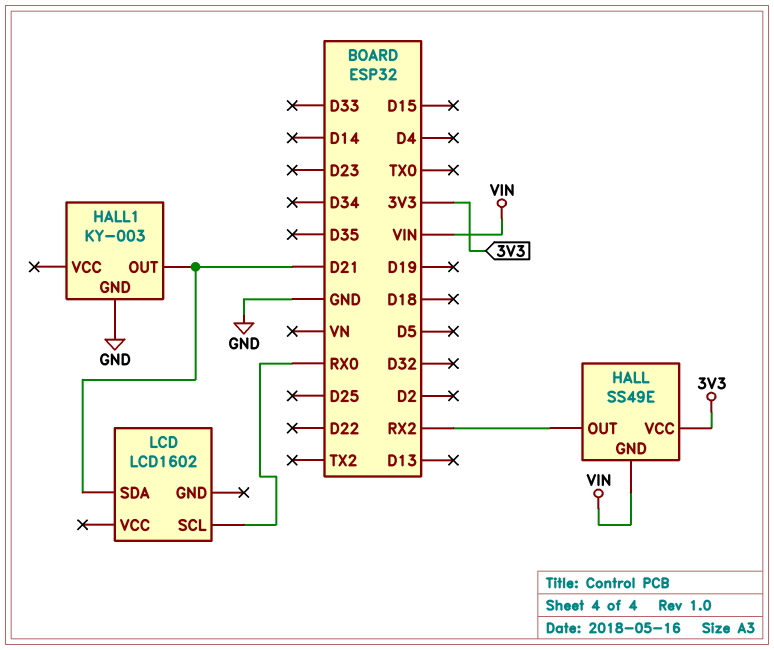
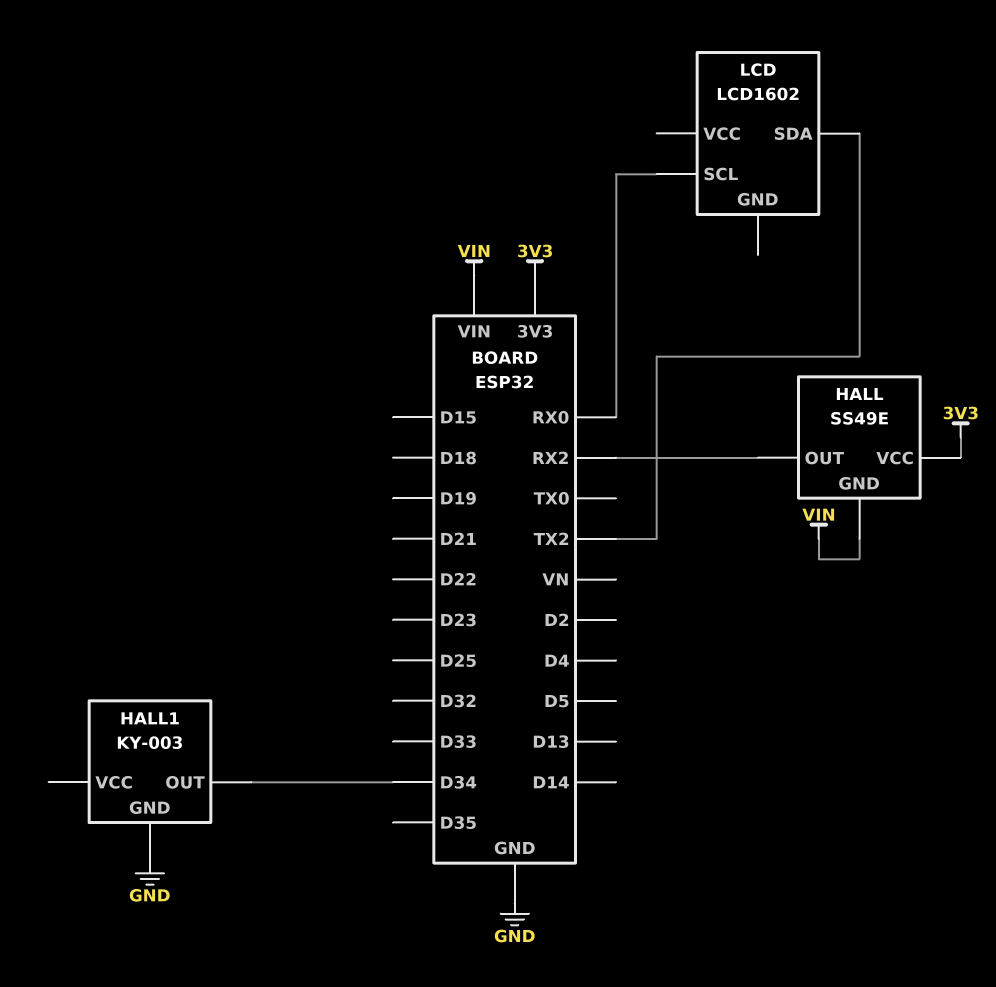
HALL1 pin OUT: D21 -> D34
LCD pin SDA: D21 -> TX2

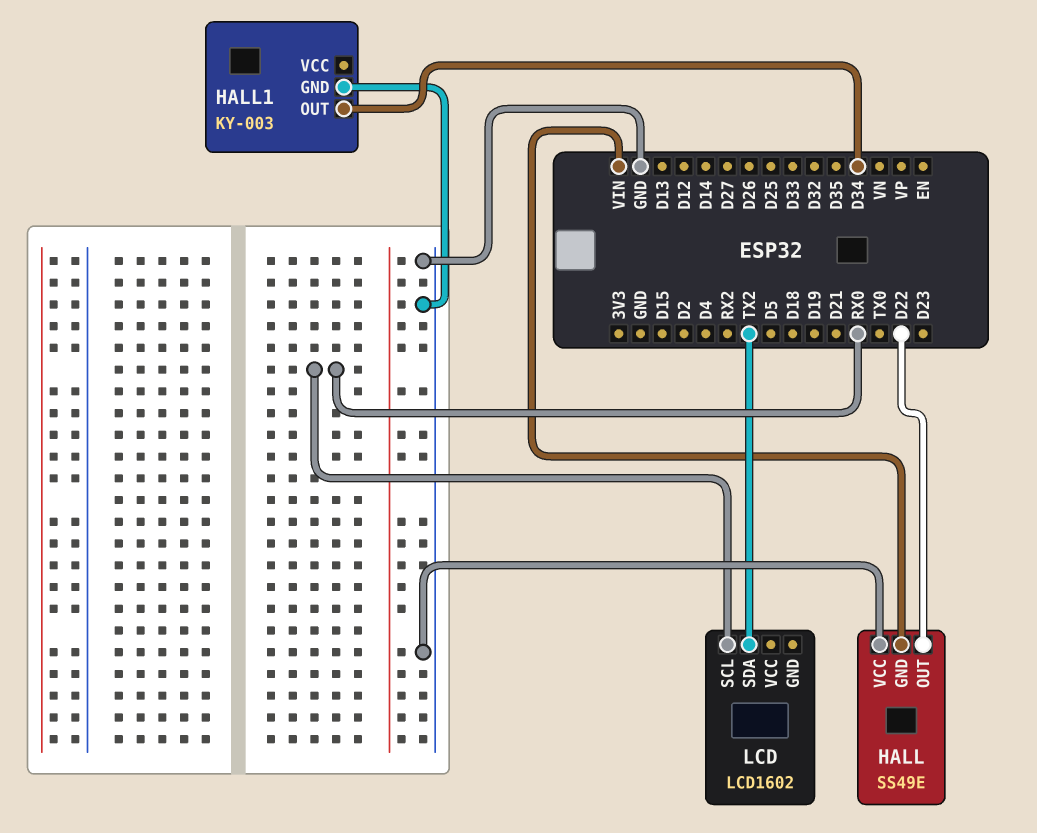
HALL pin OUT: RX2 -> D22
HALL pin VCC: 3V3 -> GND

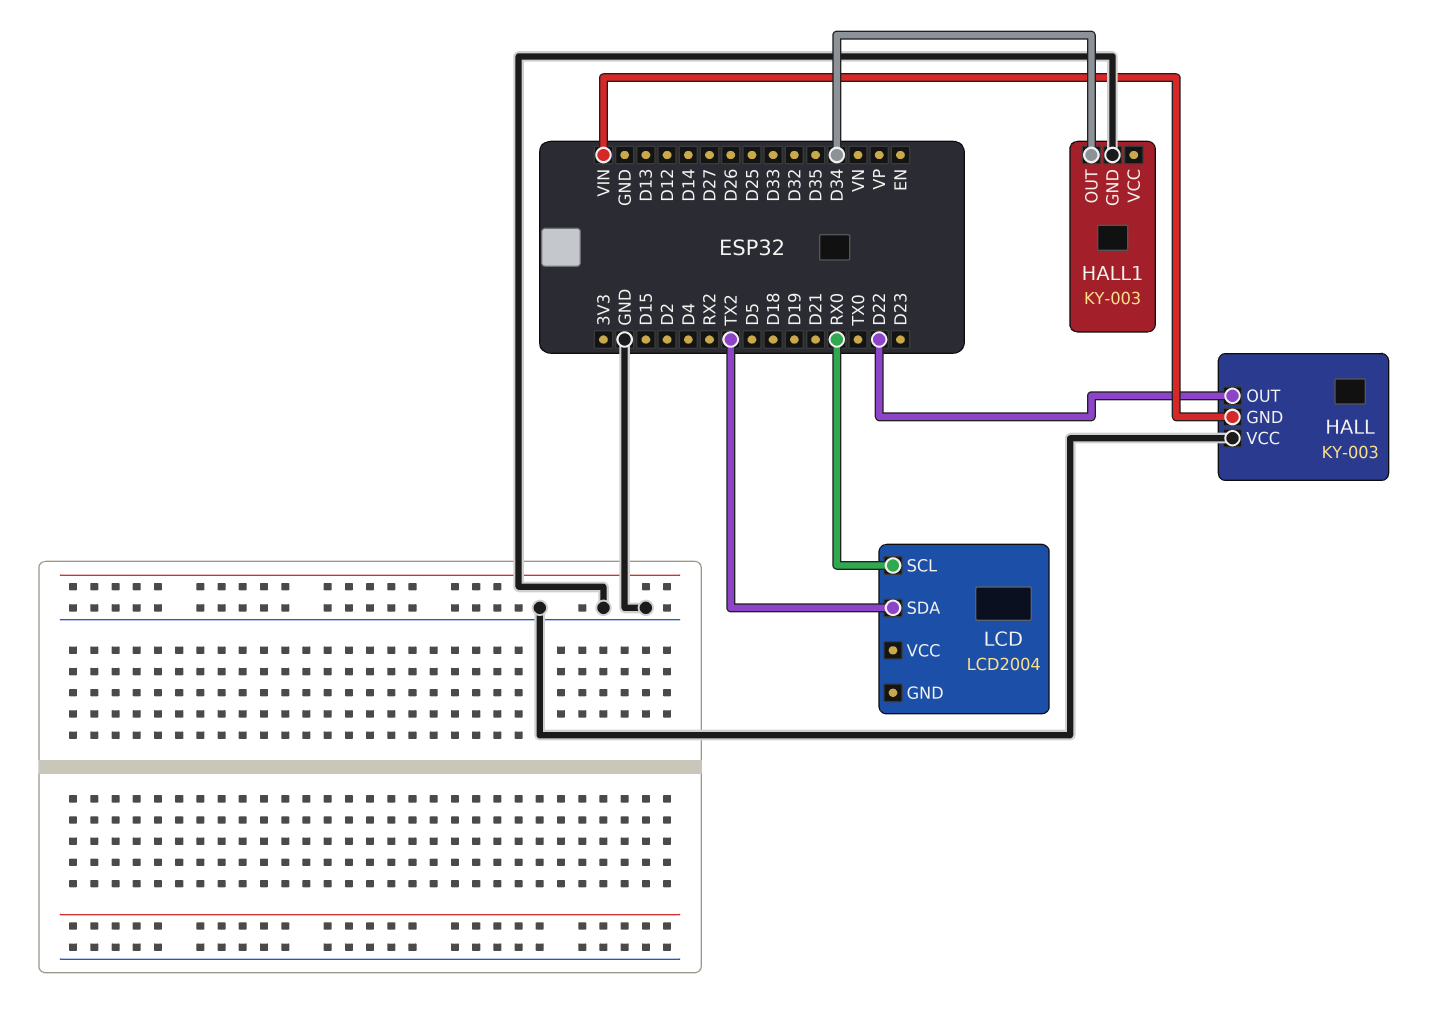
HALL: SS49E -> KY-003
LCD: LCD1602 -> LCD2004

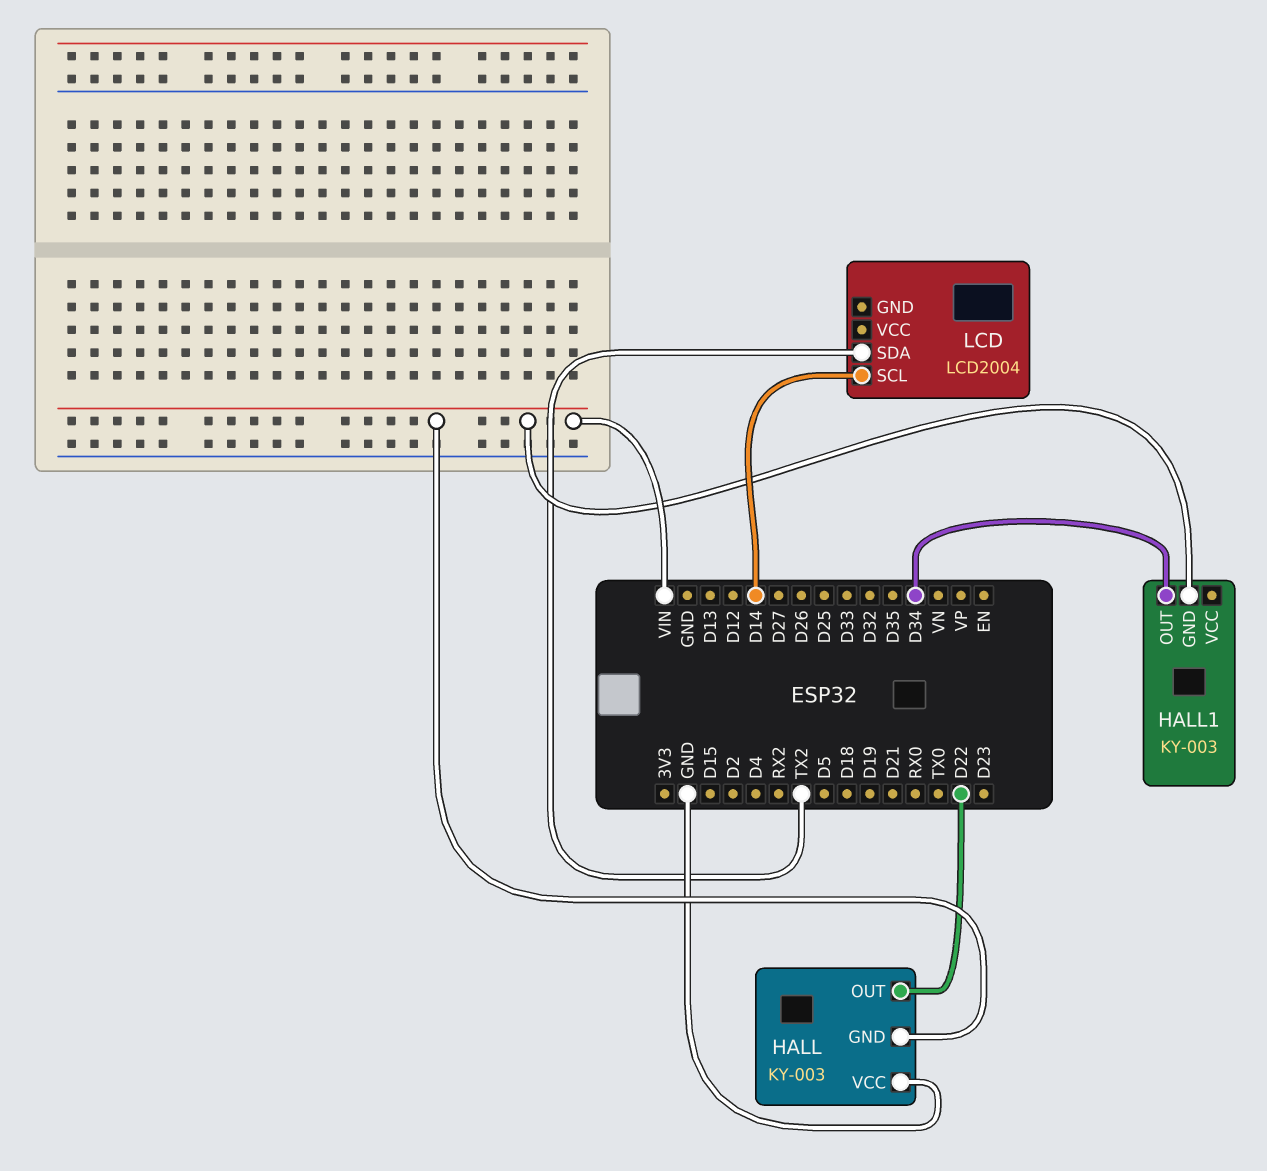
HALL1 pin GND: GND -> VIN
LCD pin SCL: RX0 -> D14

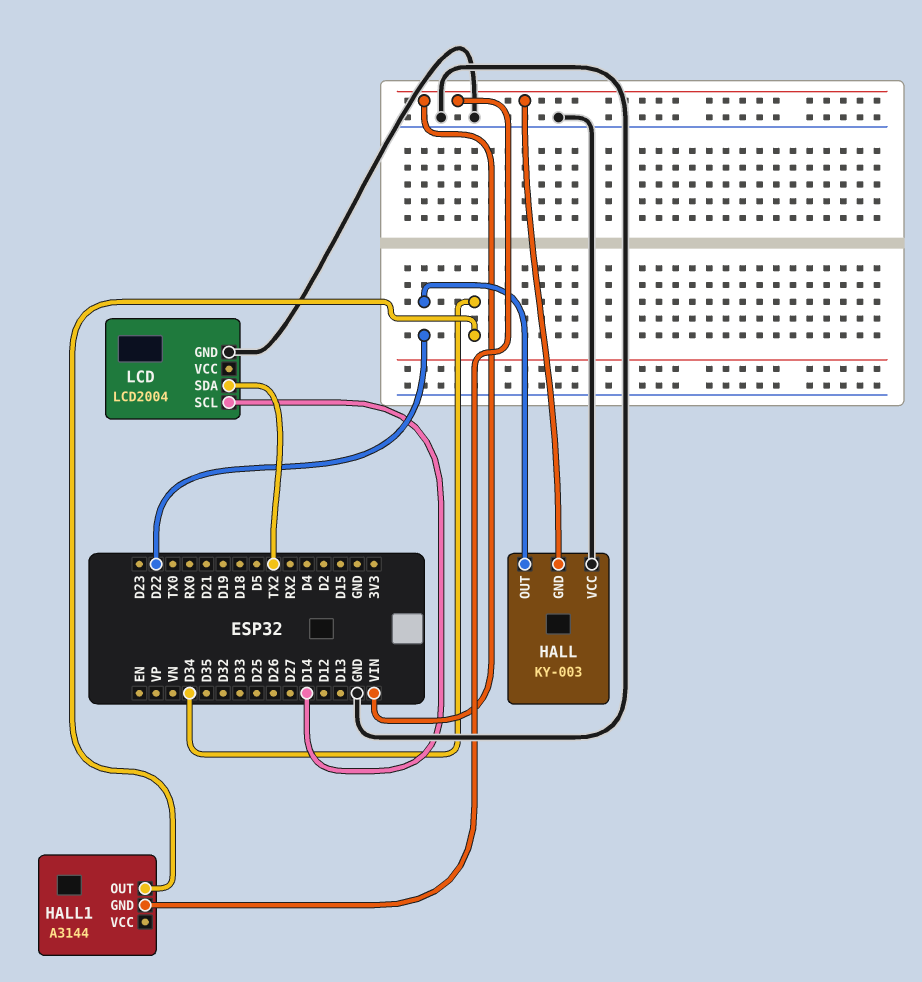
HALL1: KY-003 -> A3144
LCD pin GND: none -> GND

